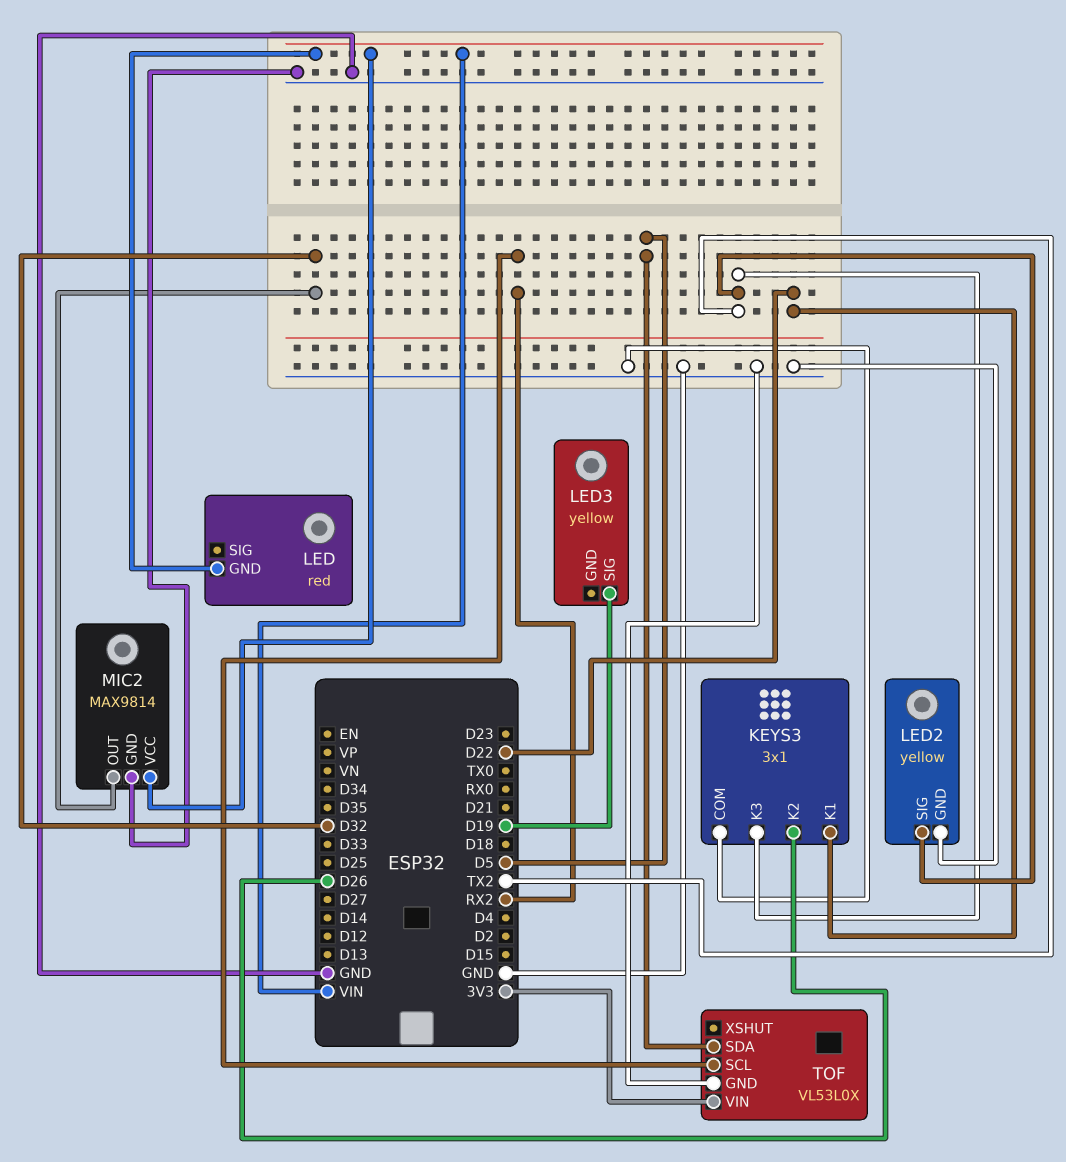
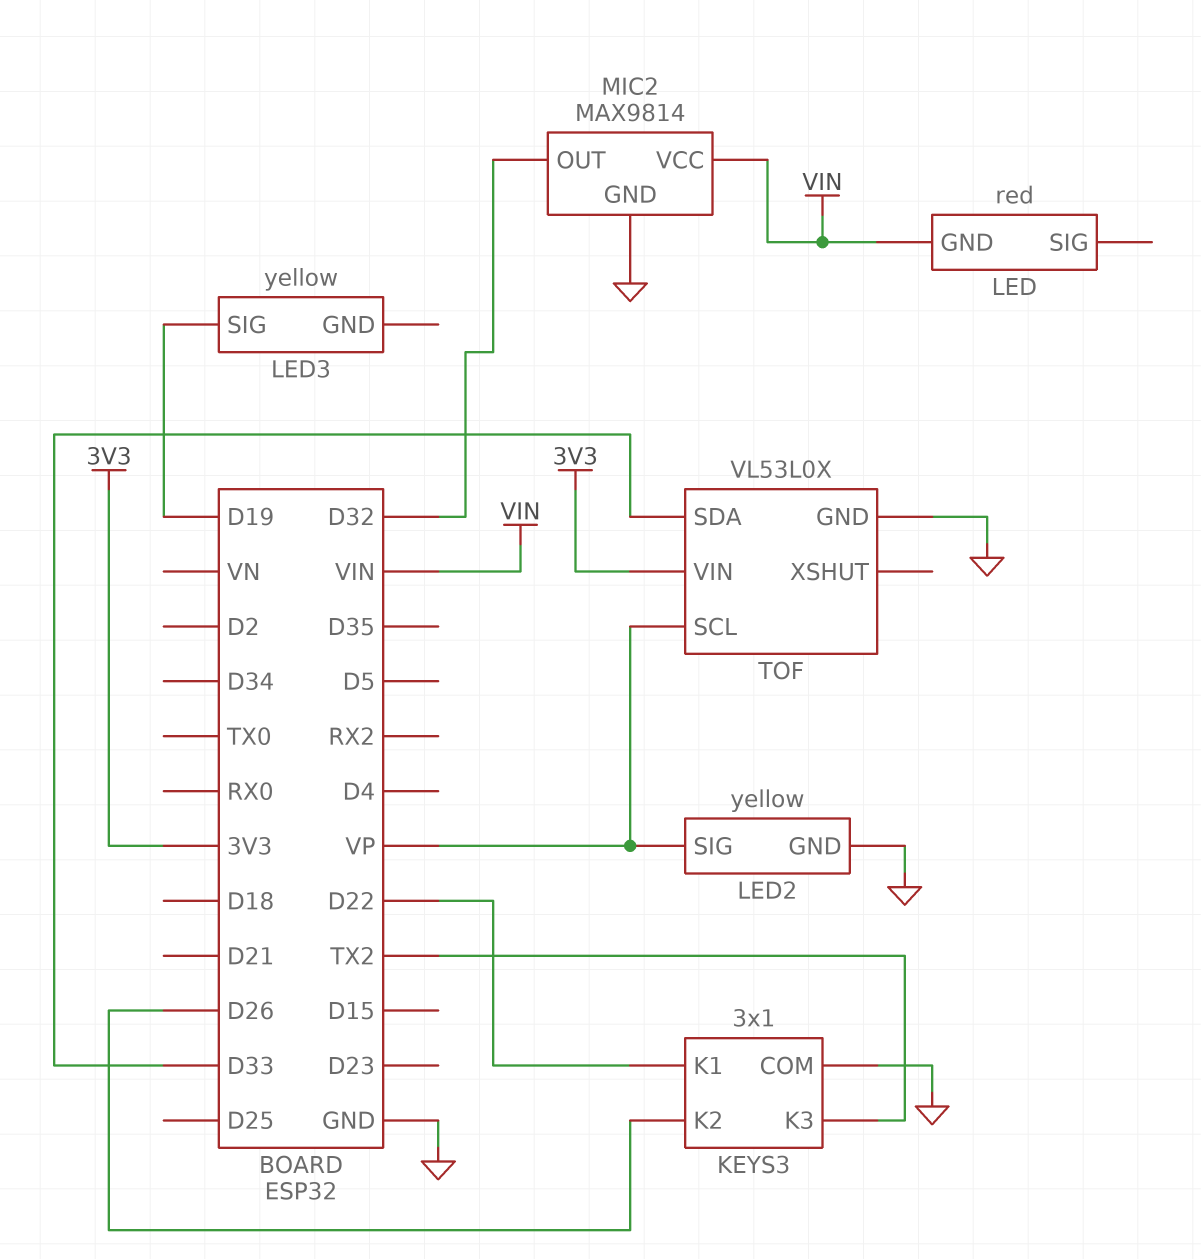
LED2 pin SIG: TX2 -> VP
TOF pin SCL: RX2 -> VP
TOF pin SDA: D5 -> D33

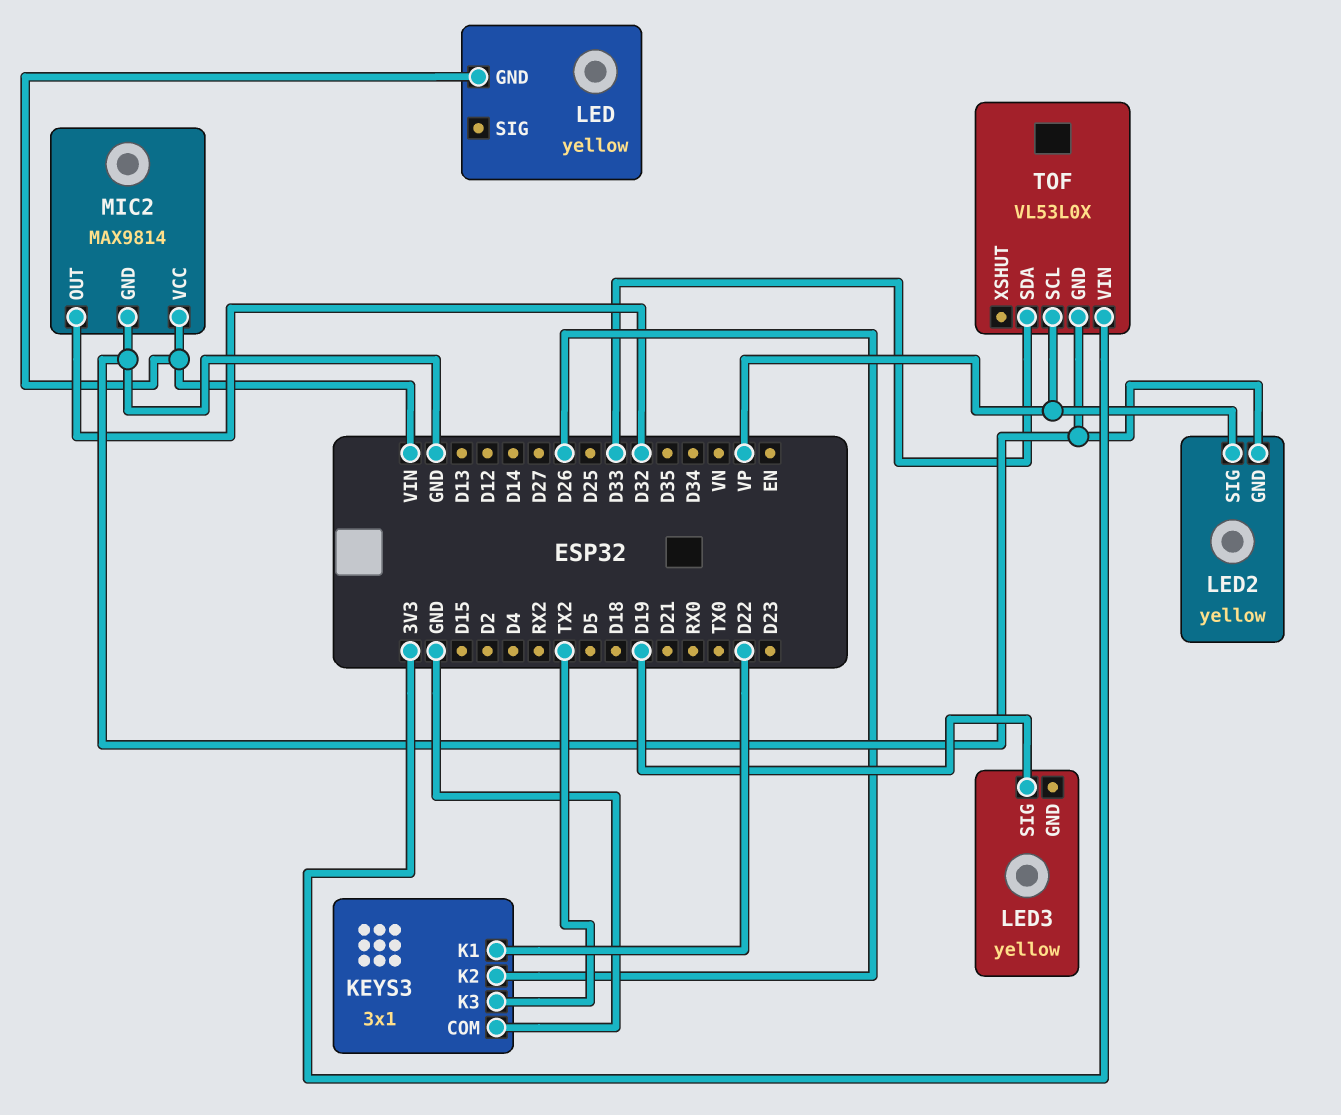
LED: red -> yellow

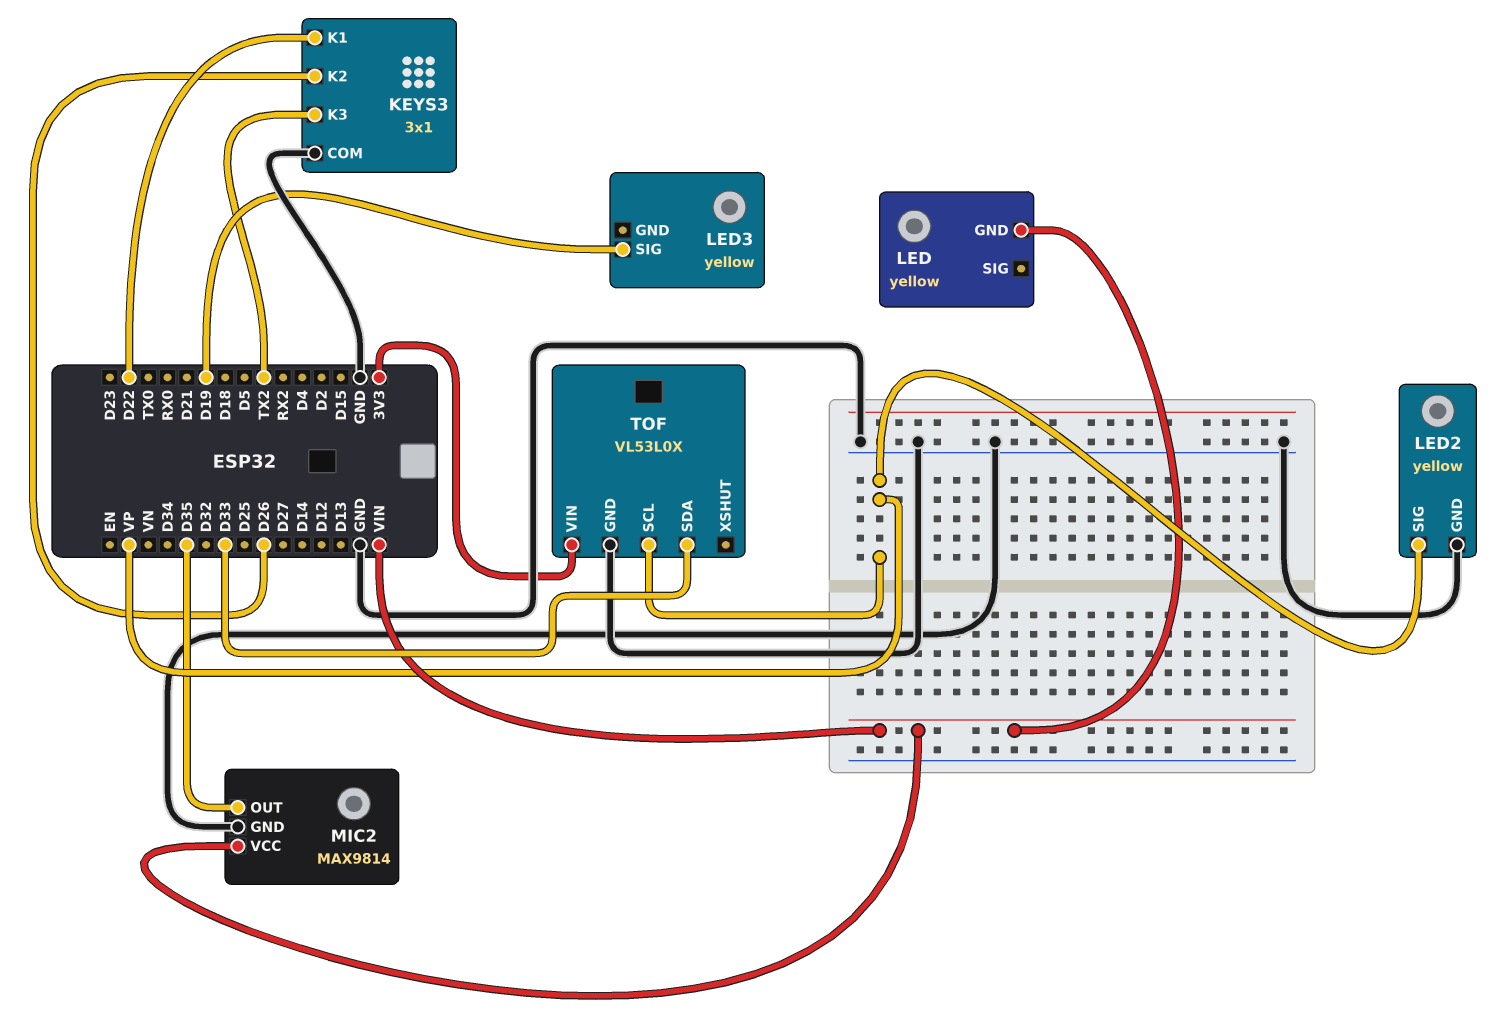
MIC2 pin OUT: D32 -> D35

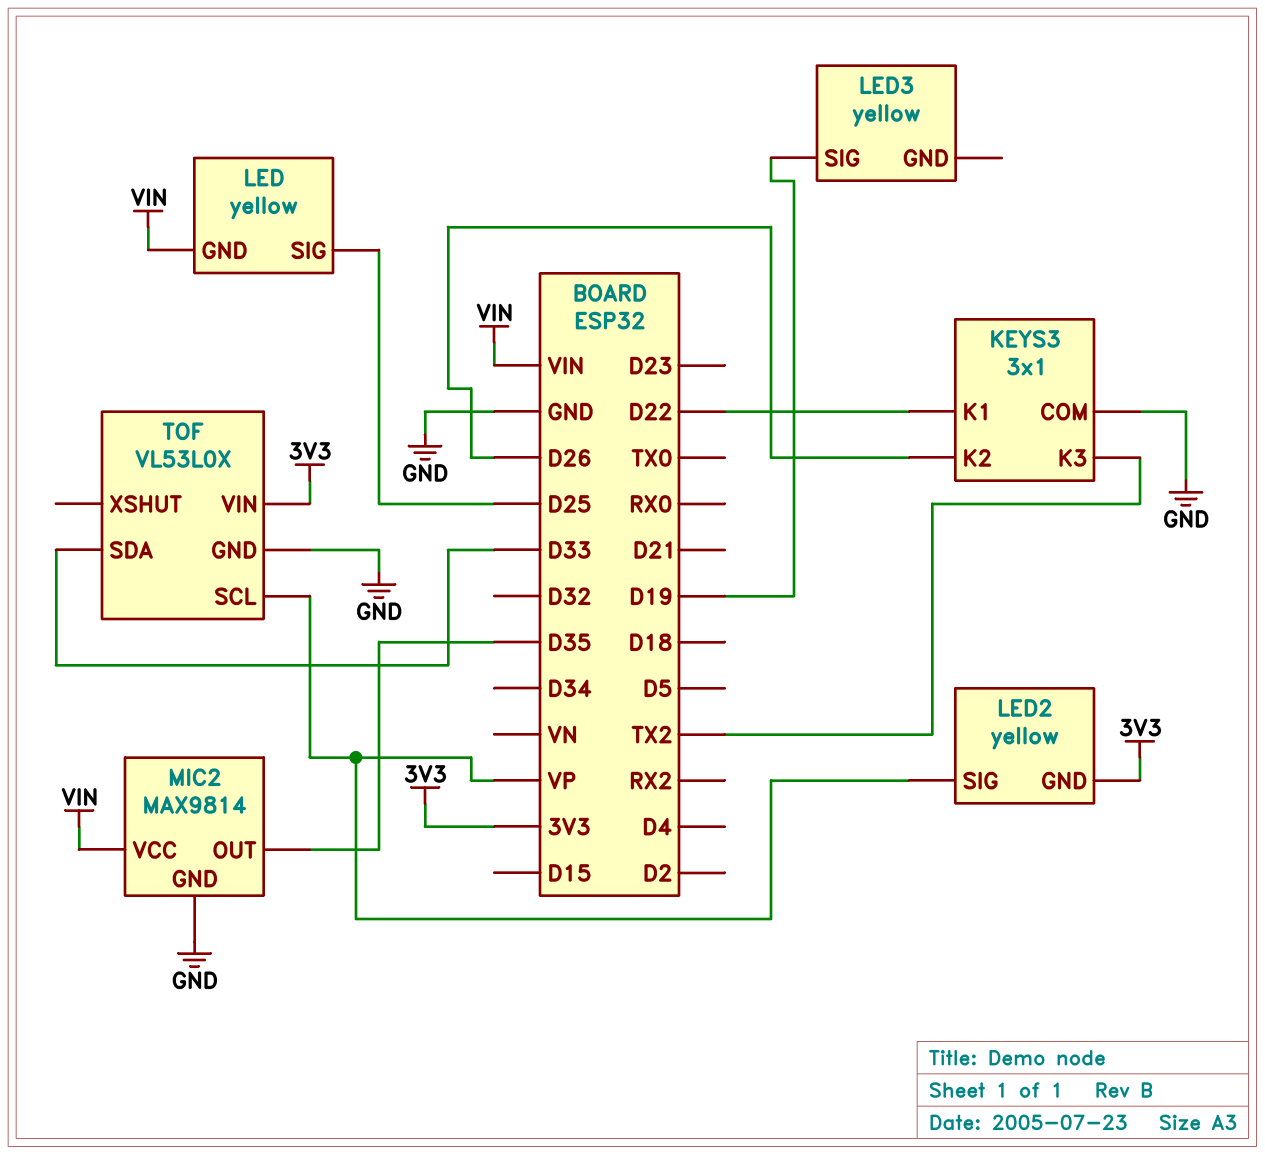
LED pin SIG: none -> D25
LED2 pin GND: GND -> 3V3

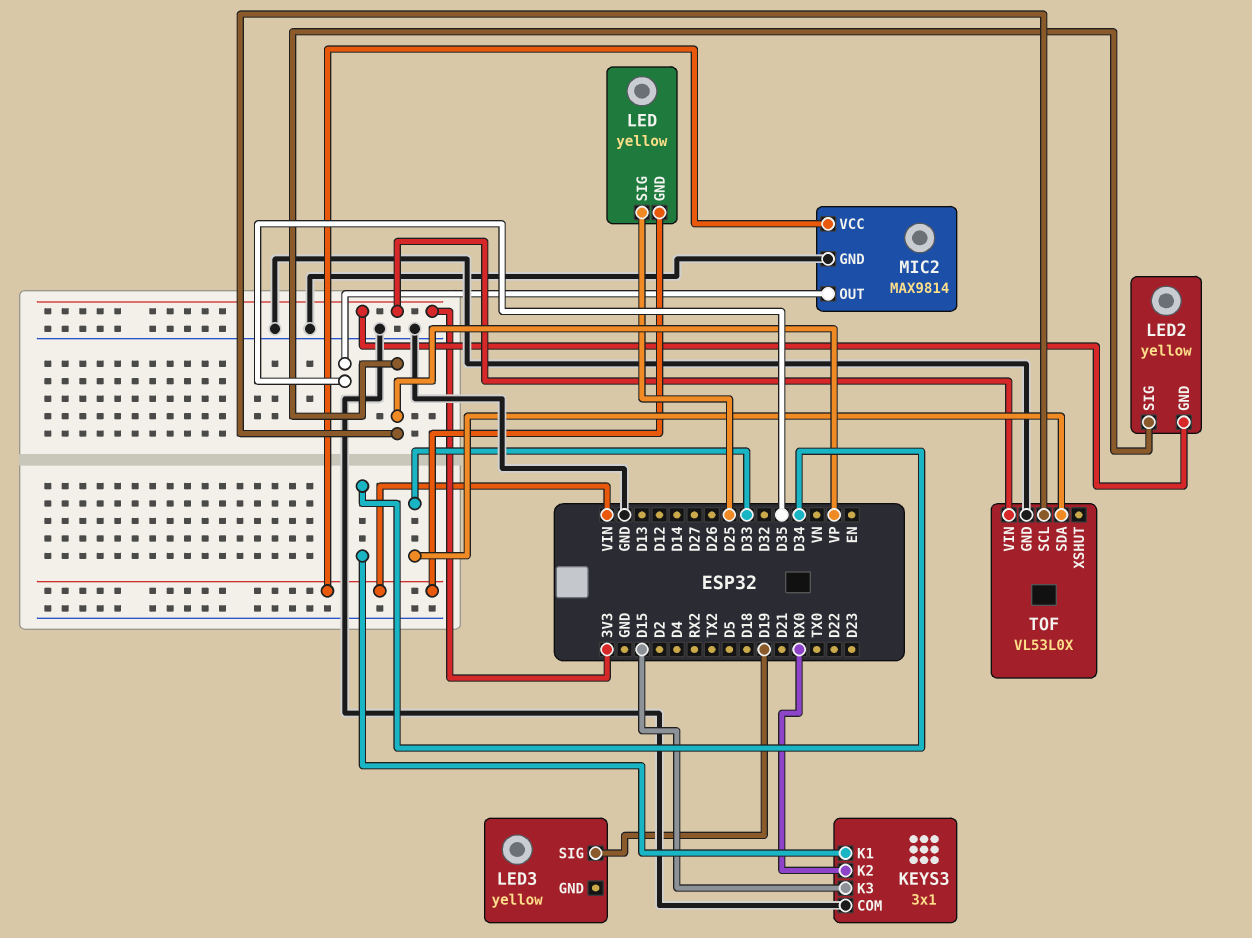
KEYS3 pin K1: D22 -> D34
KEYS3 pin K2: D26 -> RX0
KEYS3 pin K3: TX2 -> D15

